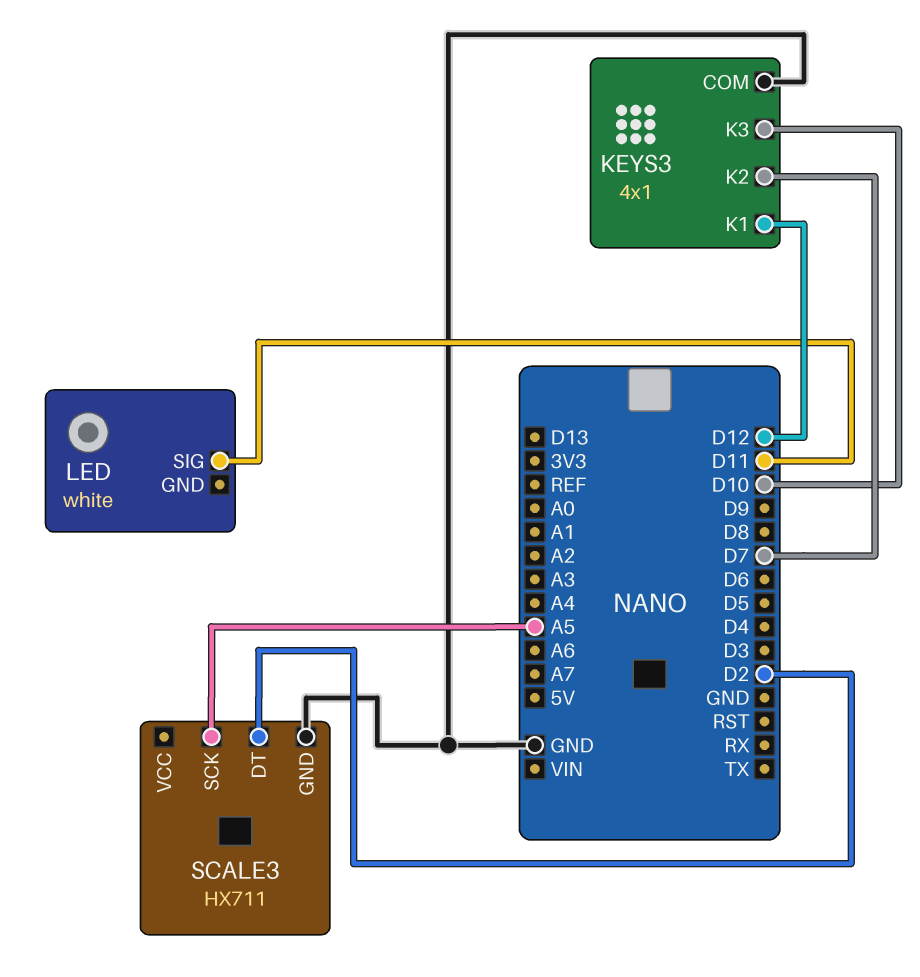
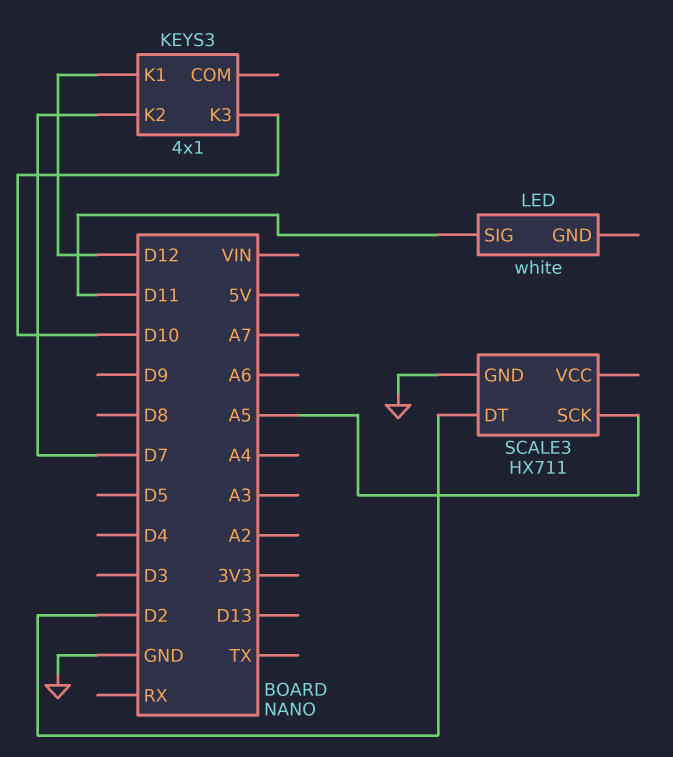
KEYS3 pin COM: GND -> none

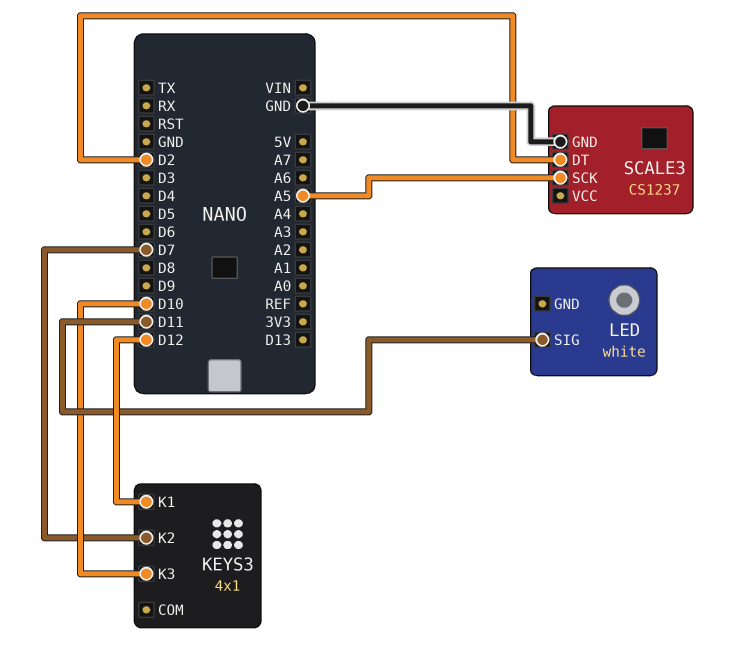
SCALE3: HX711 -> CS1237

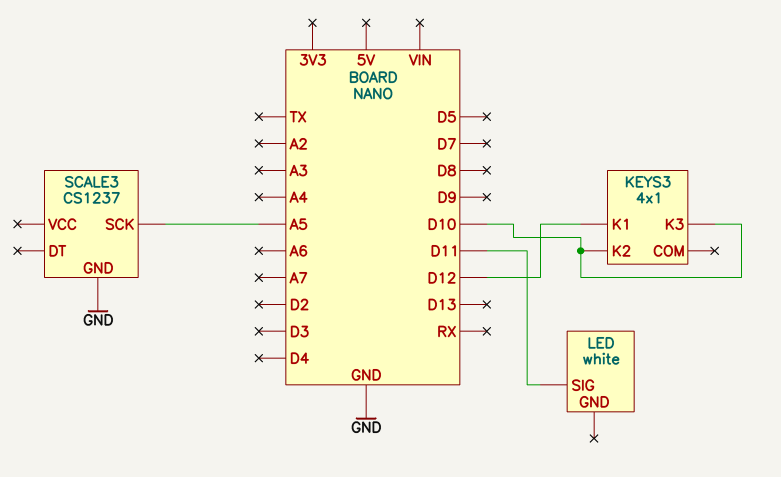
KEYS3 pin K2: D7 -> D10
SCALE3 pin DT: D2 -> none

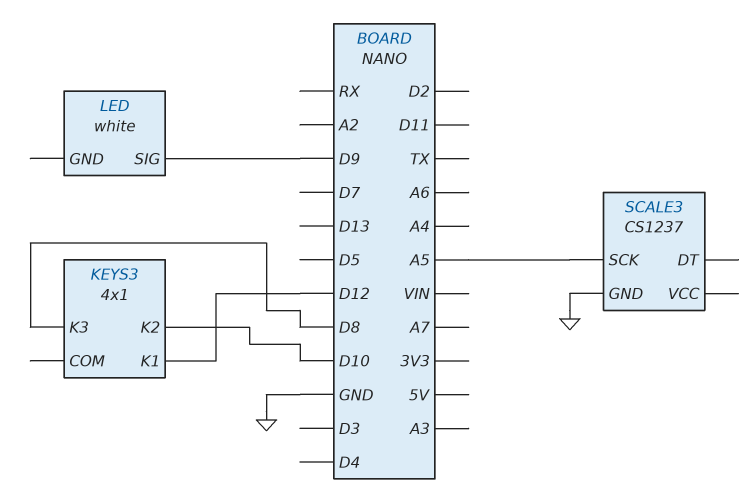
KEYS3 pin K3: D10 -> D8
LED pin SIG: D11 -> D9

